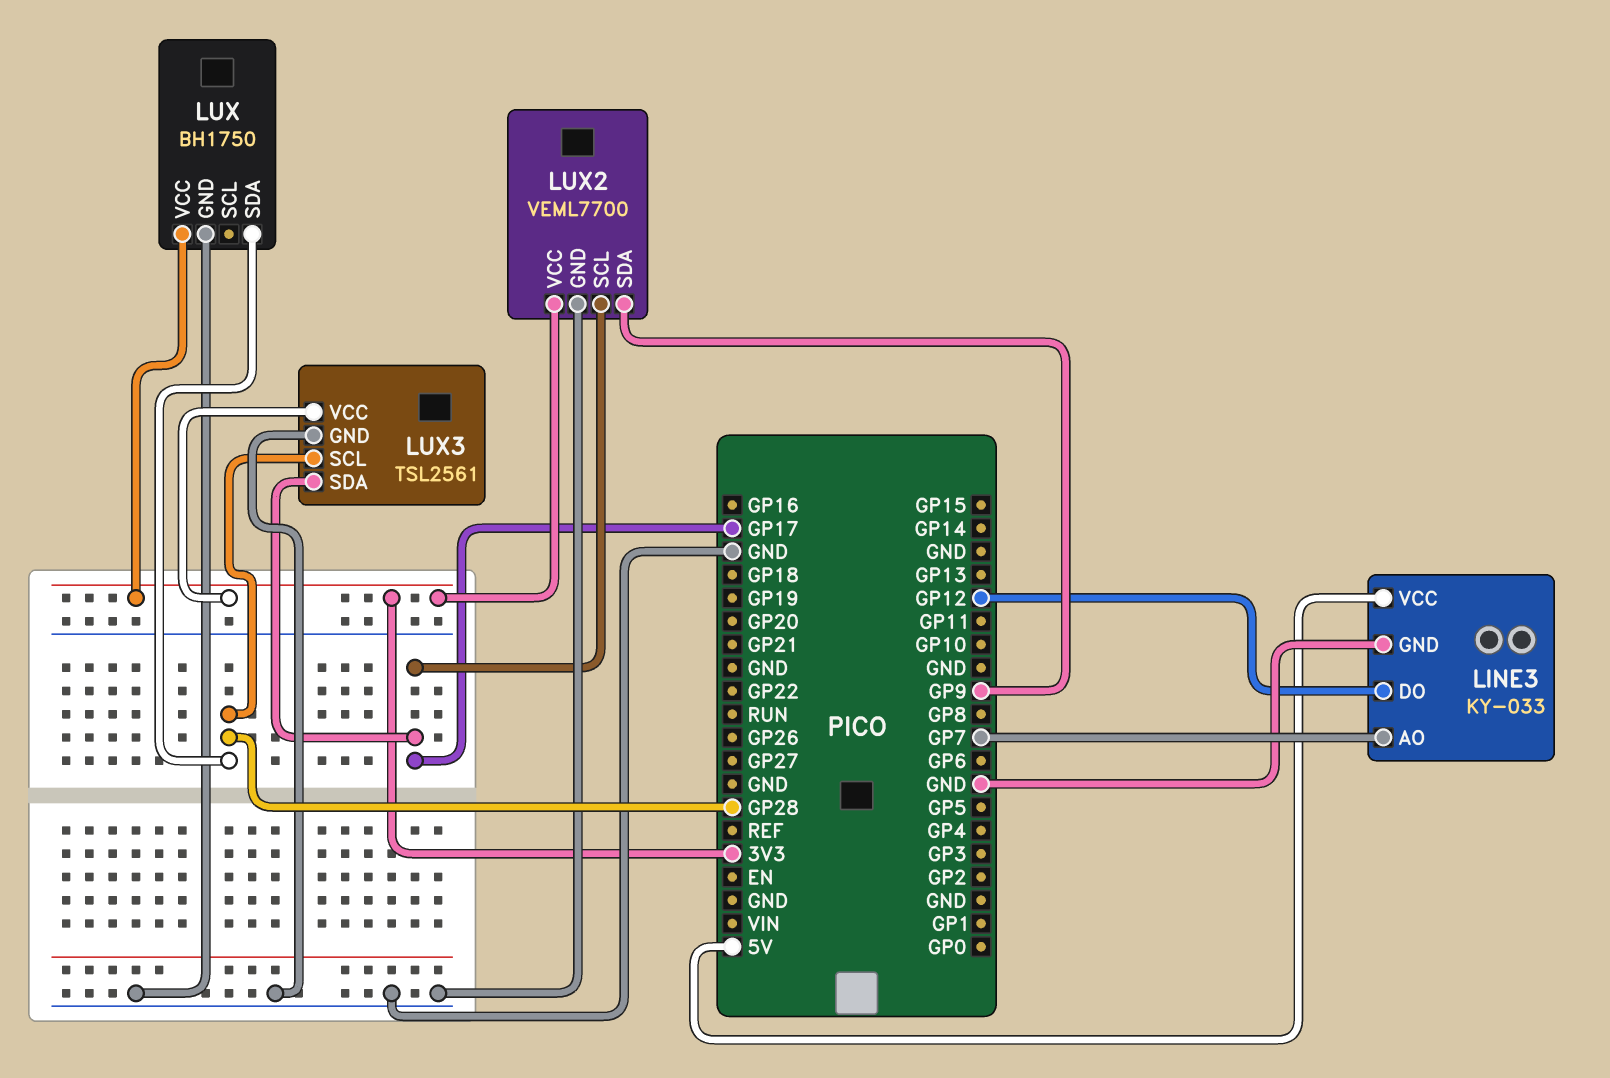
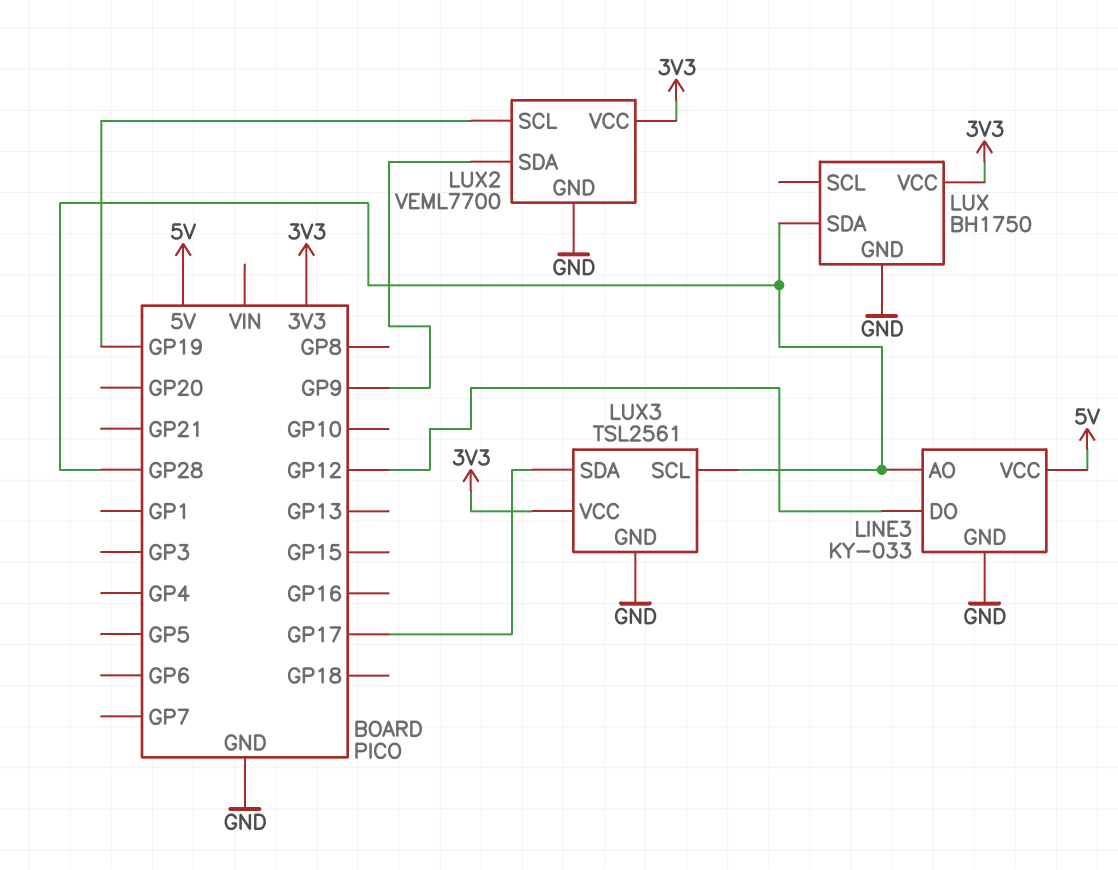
LINE3 pin AO: GP7 -> GP28
LUX2 pin SCL: GP17 -> GP19

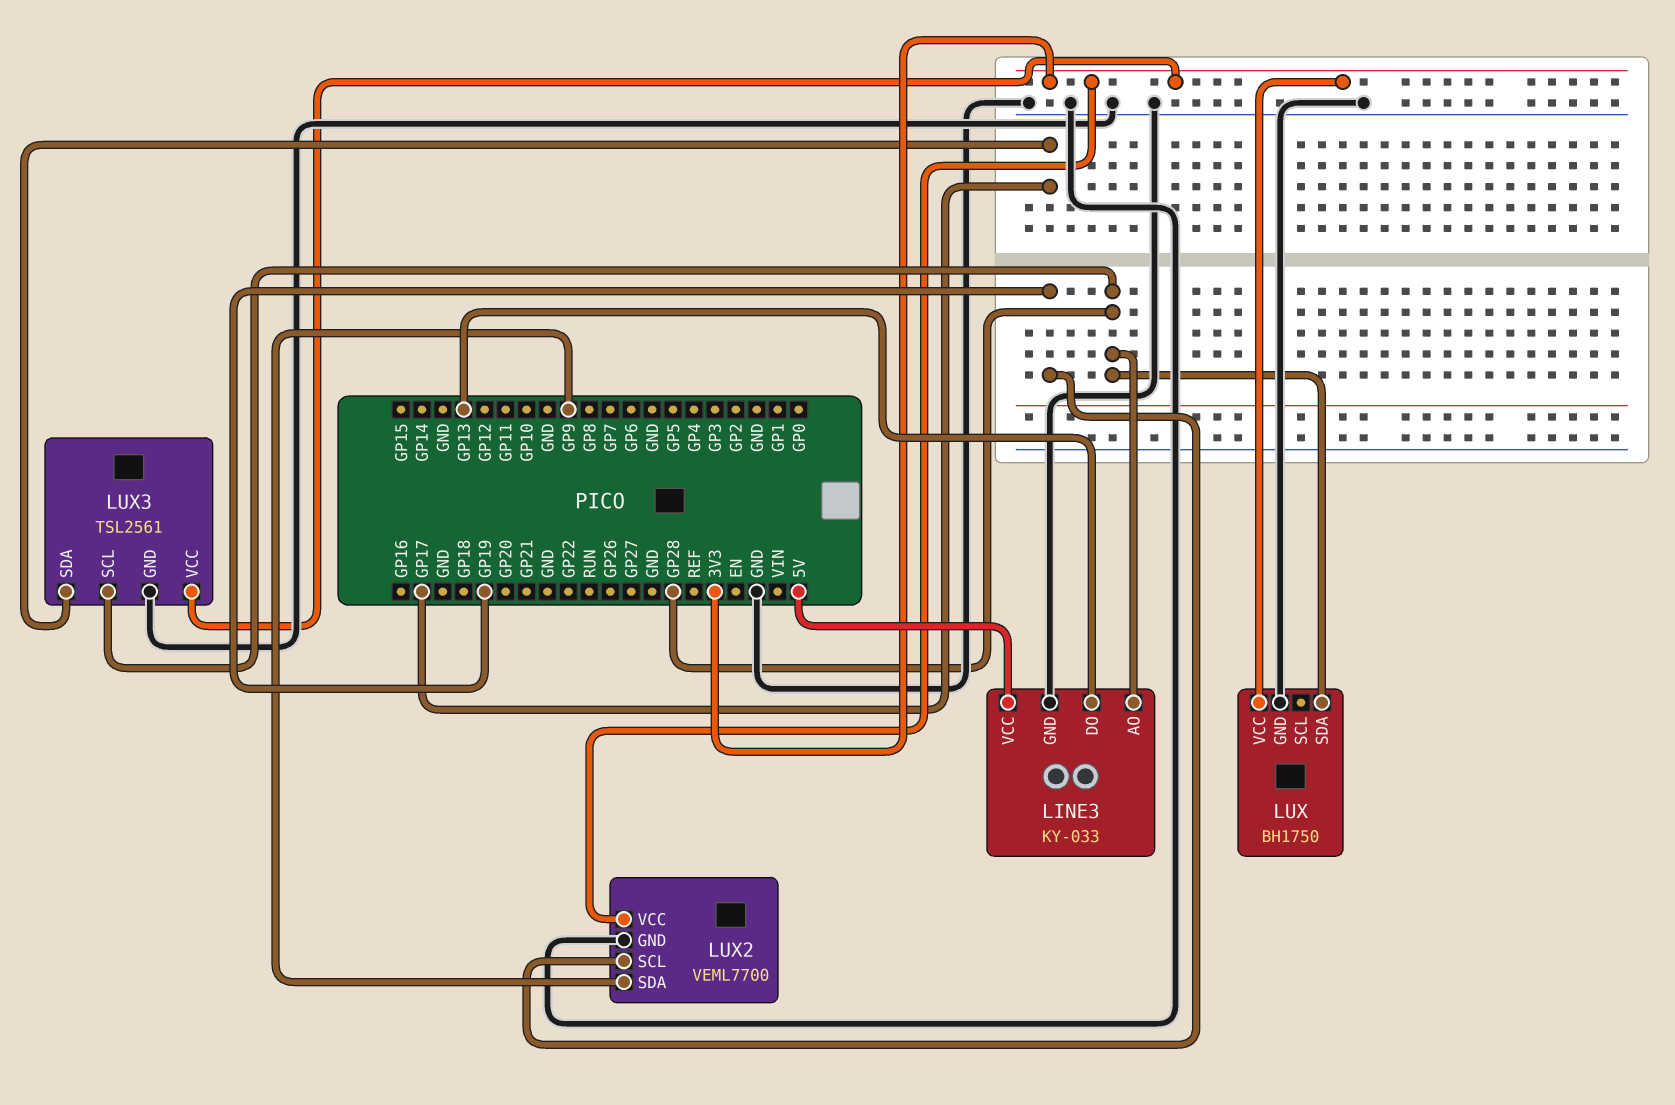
LINE3 pin DO: GP12 -> GP13

